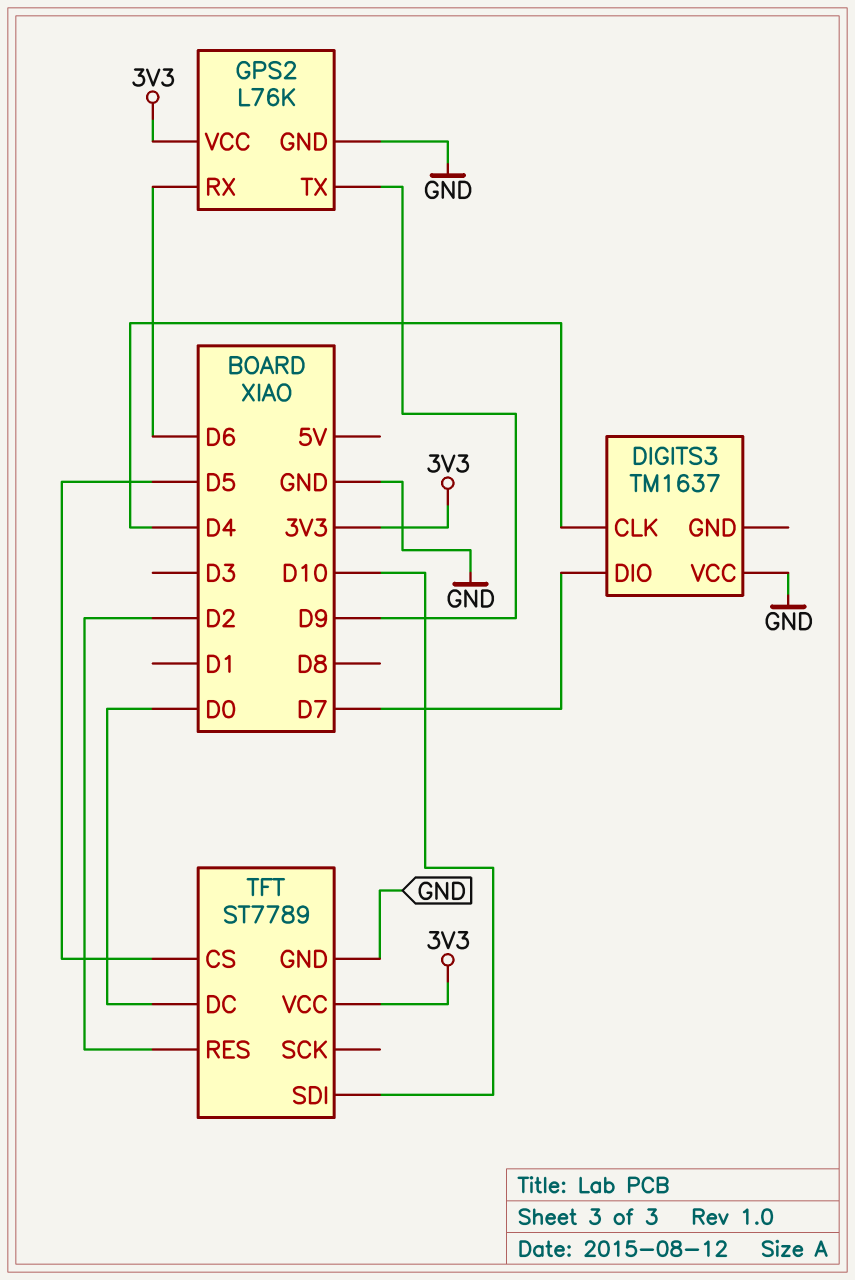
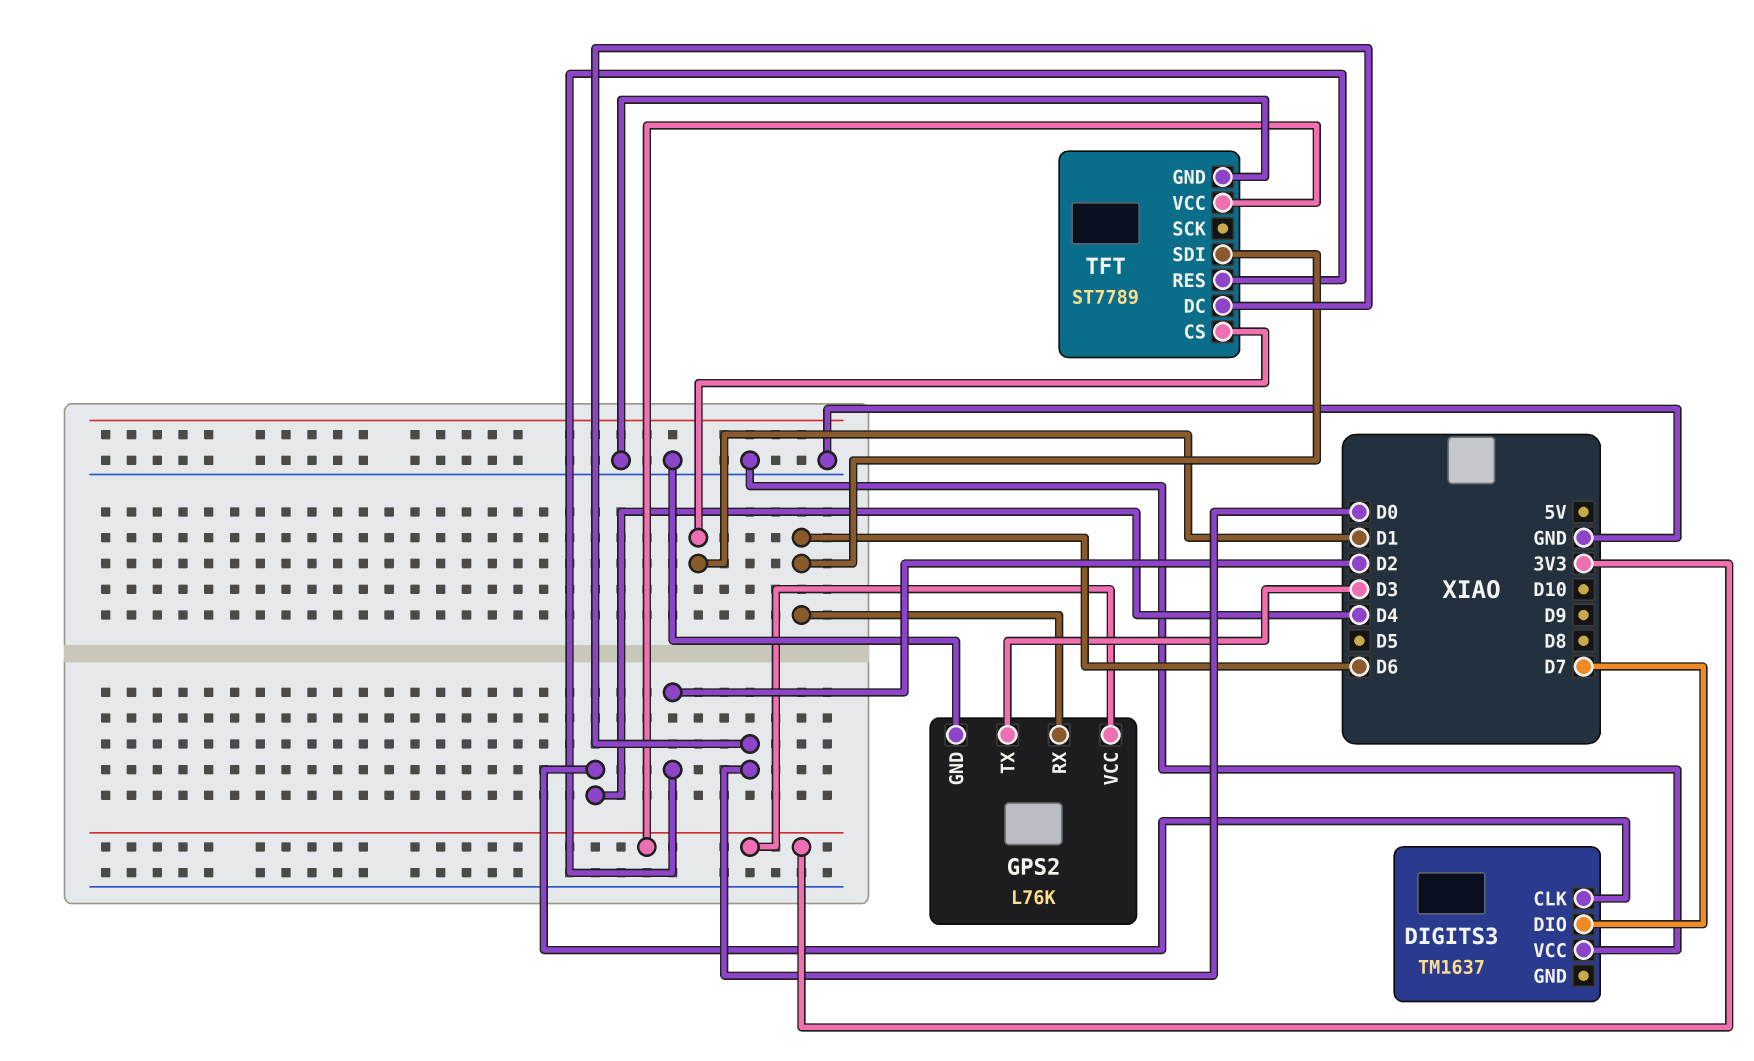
GPS2 pin TX: D9 -> D3
TFT pin CS: D5 -> D1
TFT pin SDI: D10 -> D6

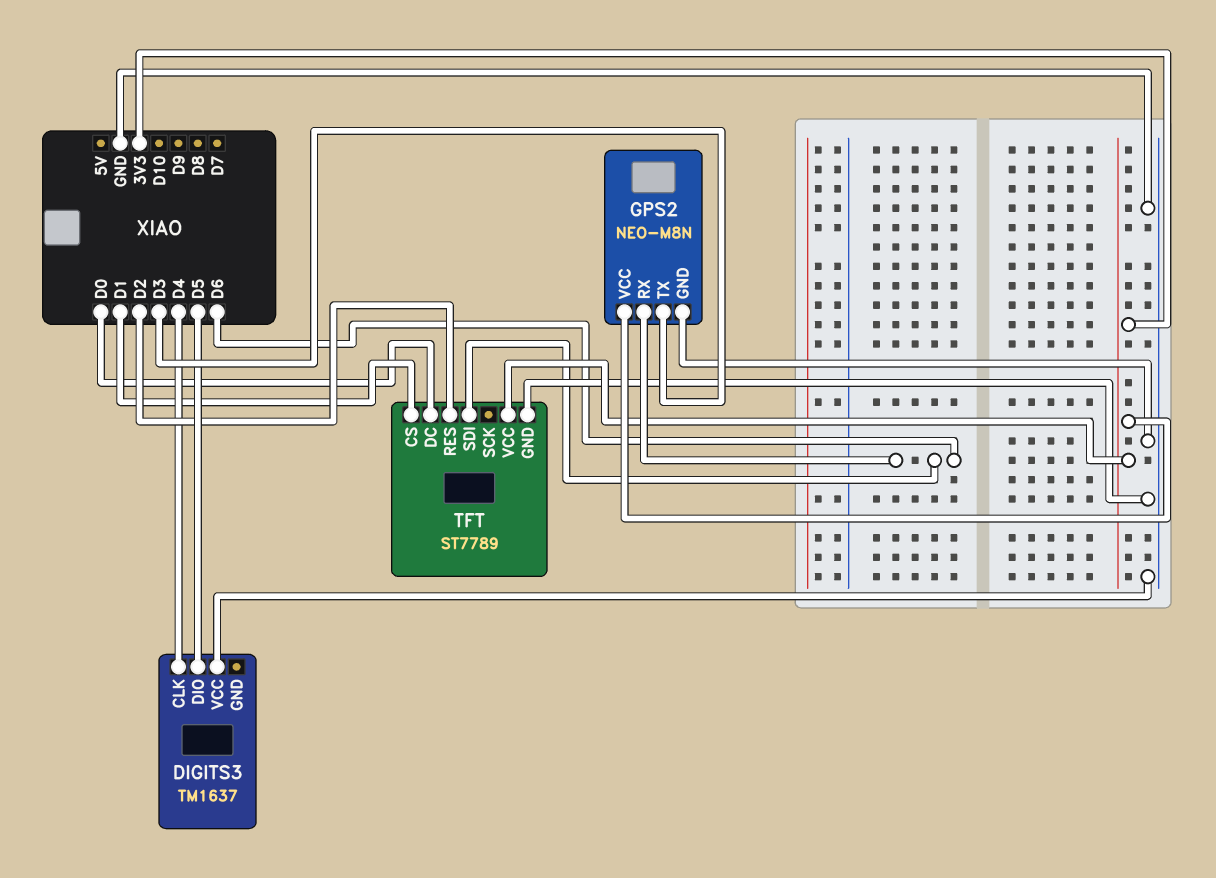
DIGITS3 pin DIO: D7 -> D5
GPS2: L76K -> NEO-M8N

